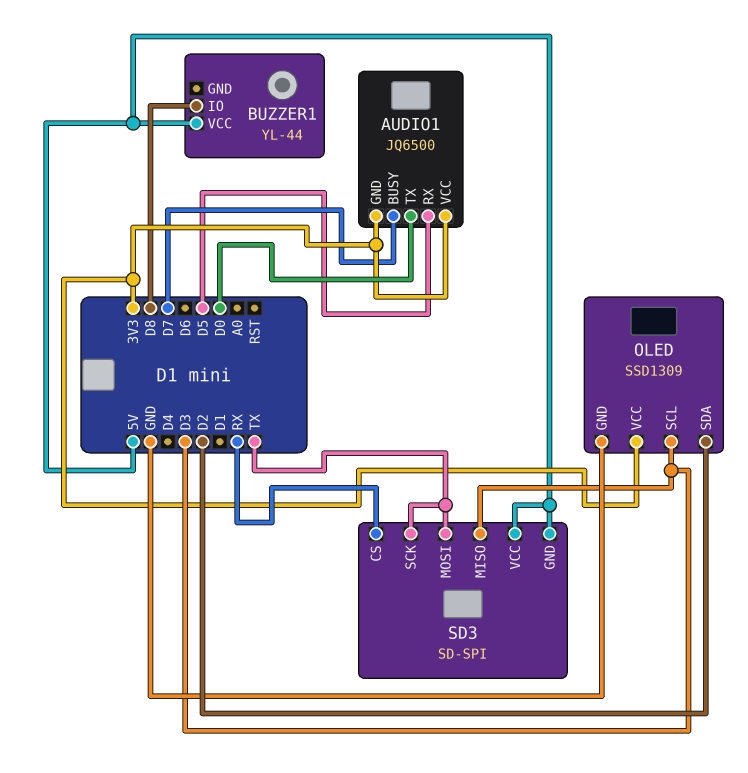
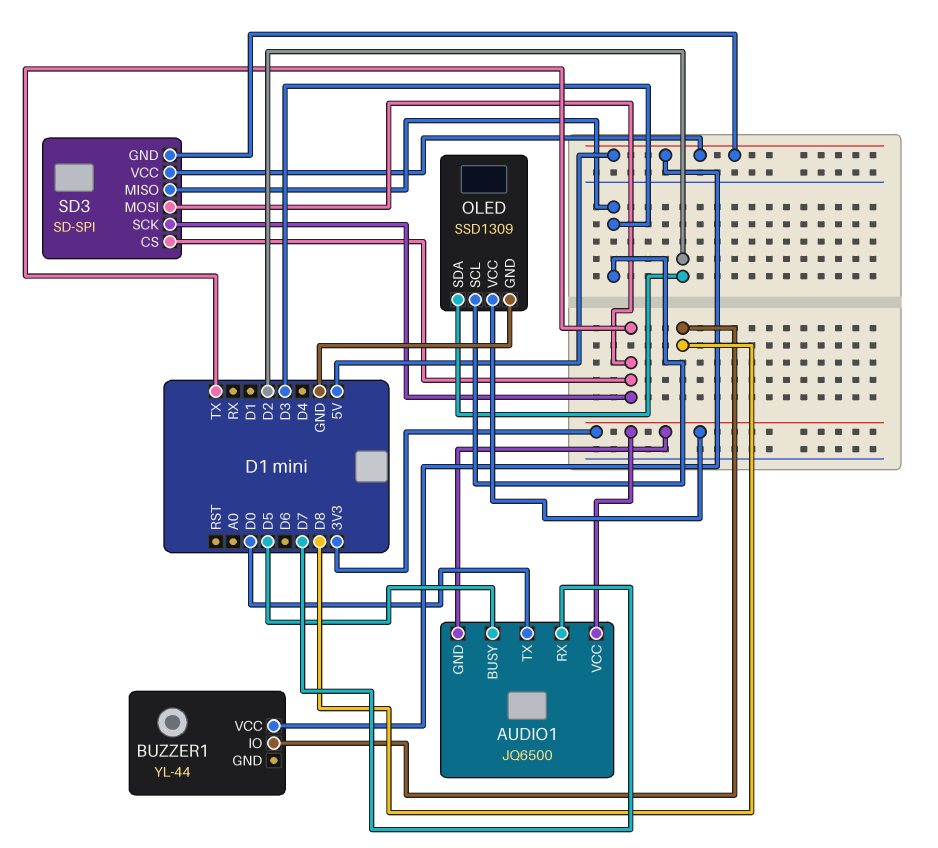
AUDIO1 pin BUSY: D7 -> D5
AUDIO1 pin RX: D5 -> D7
SD3 pin CS: RX -> TX

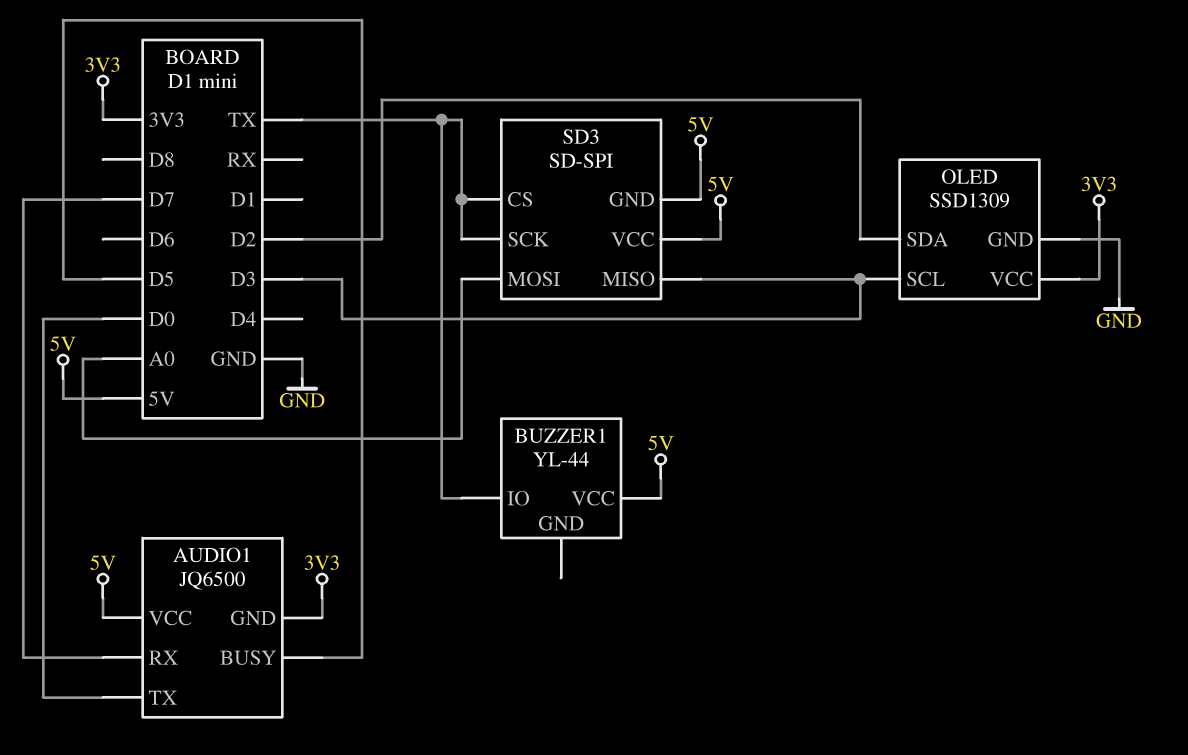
AUDIO1 pin VCC: 3V3 -> 5V
BUZZER1 pin IO: D8 -> TX
SD3 pin MOSI: TX -> A0

